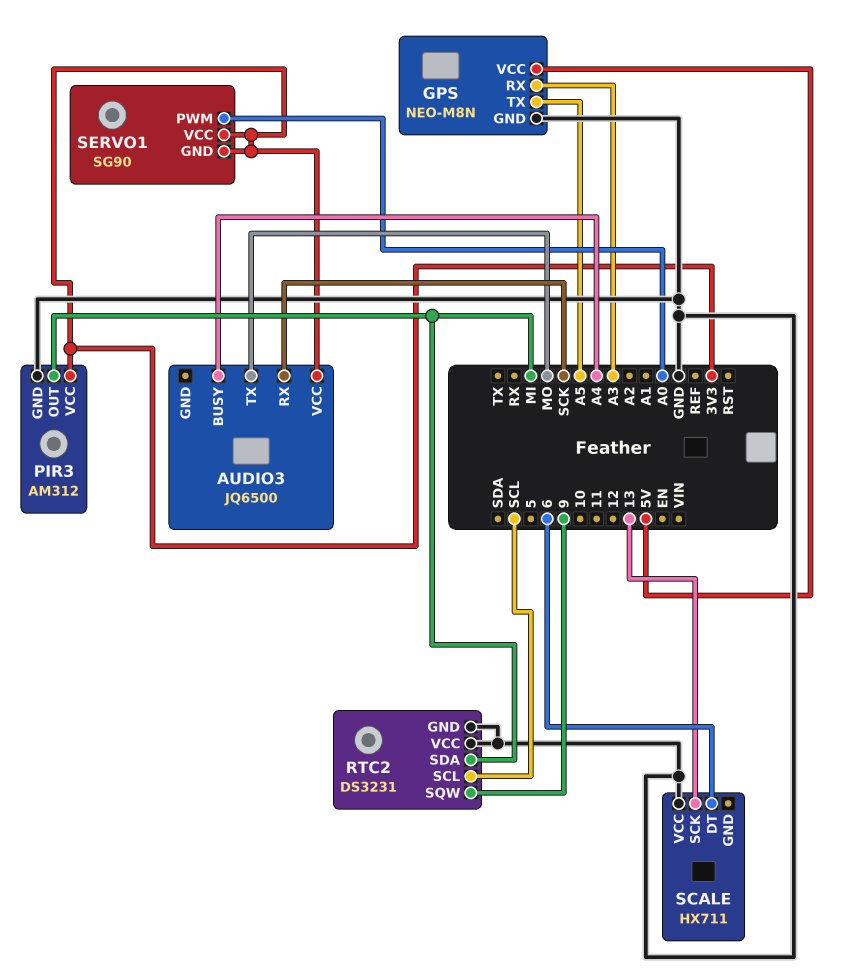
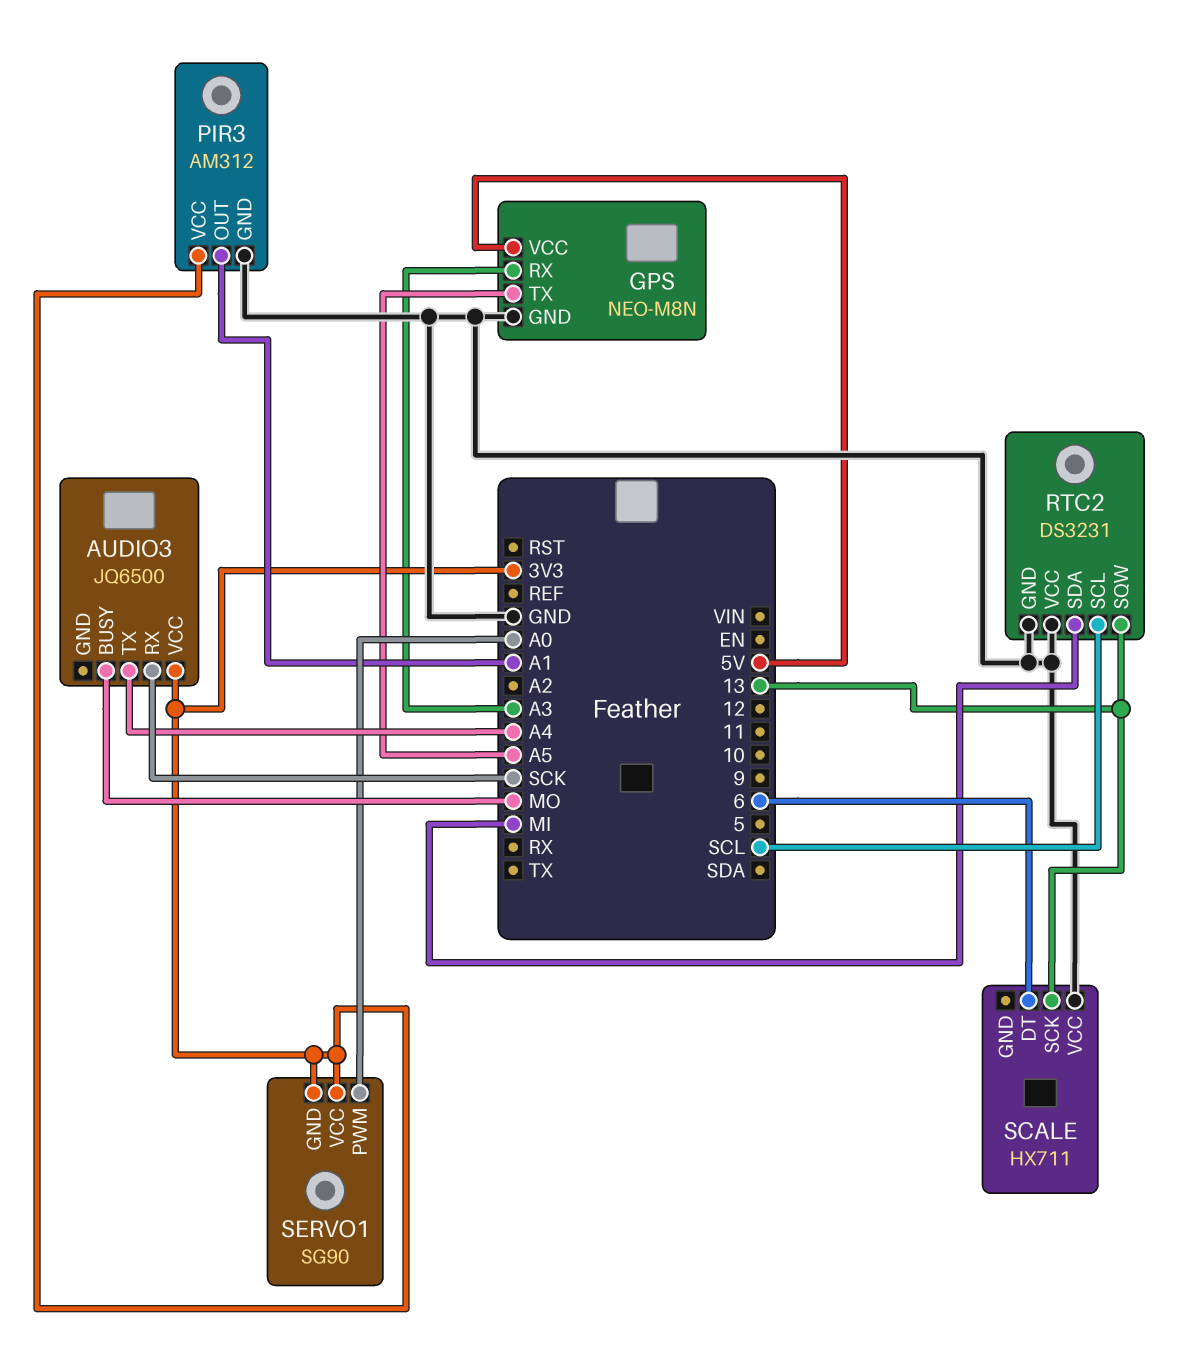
AUDIO3 pin BUSY: A4 -> MO
AUDIO3 pin TX: MO -> A4
PIR3 pin OUT: MI -> A1
RTC2 pin SQW: 9 -> 13

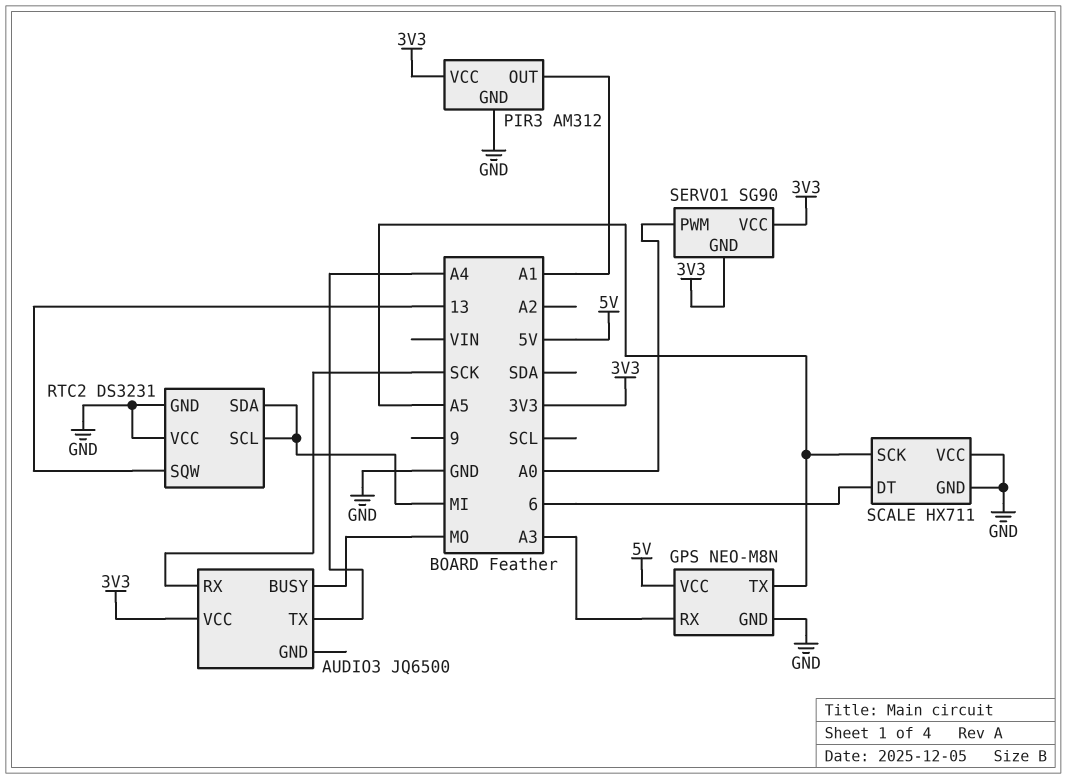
RTC2 pin SCL: SCL -> MI
SCALE pin GND: none -> GND
SCALE pin SCK: 13 -> A5

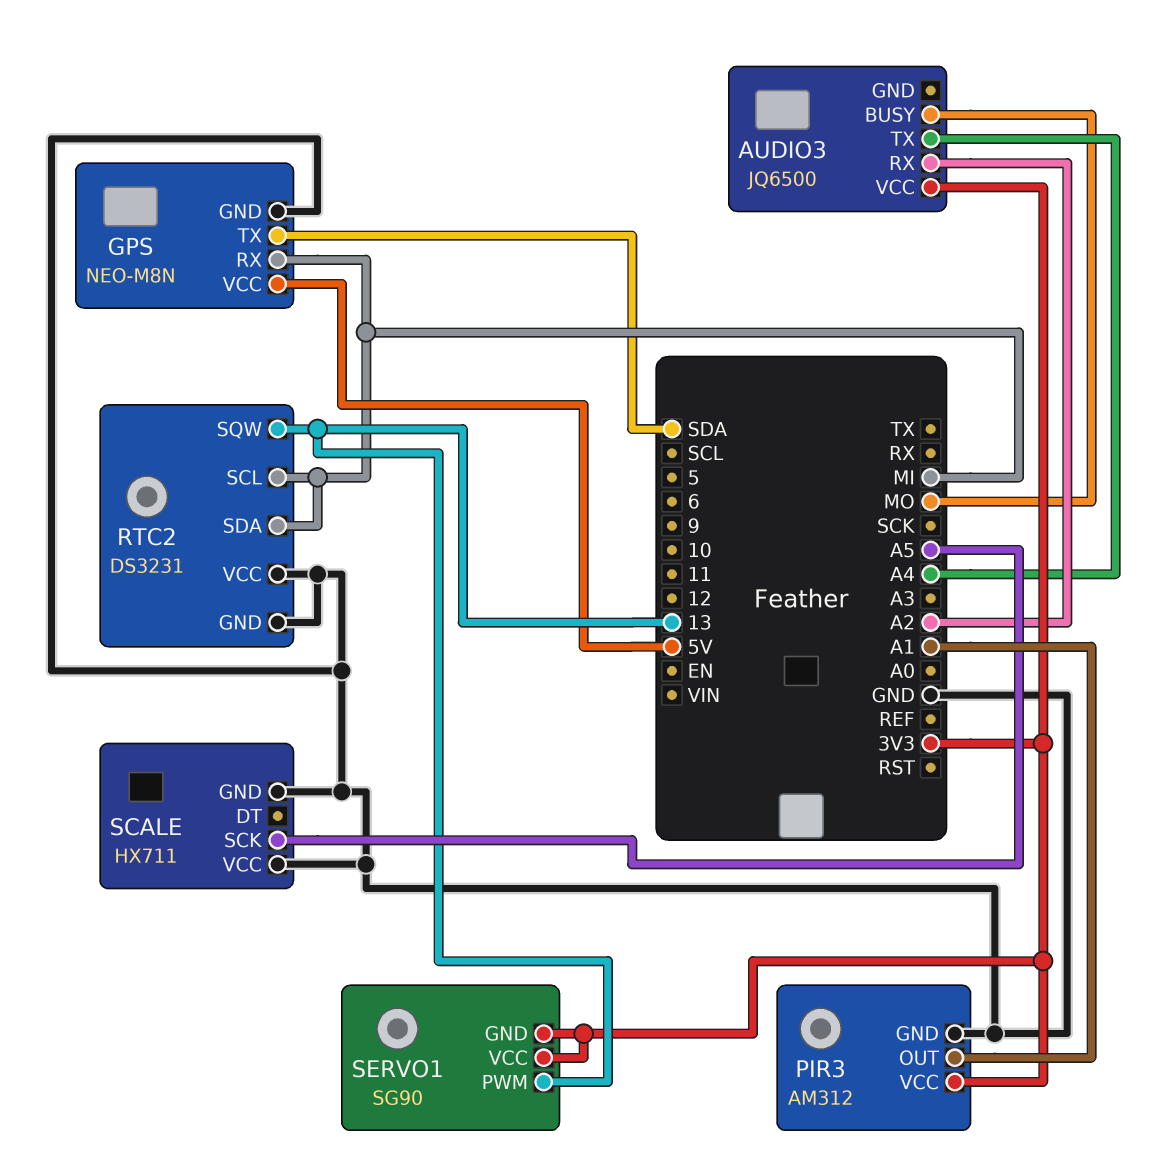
AUDIO3 pin RX: SCK -> A2
GPS pin RX: A3 -> MI
GPS pin TX: A5 -> SDA
SCALE pin DT: 6 -> none
SERVO1 pin PWM: A0 -> 13

